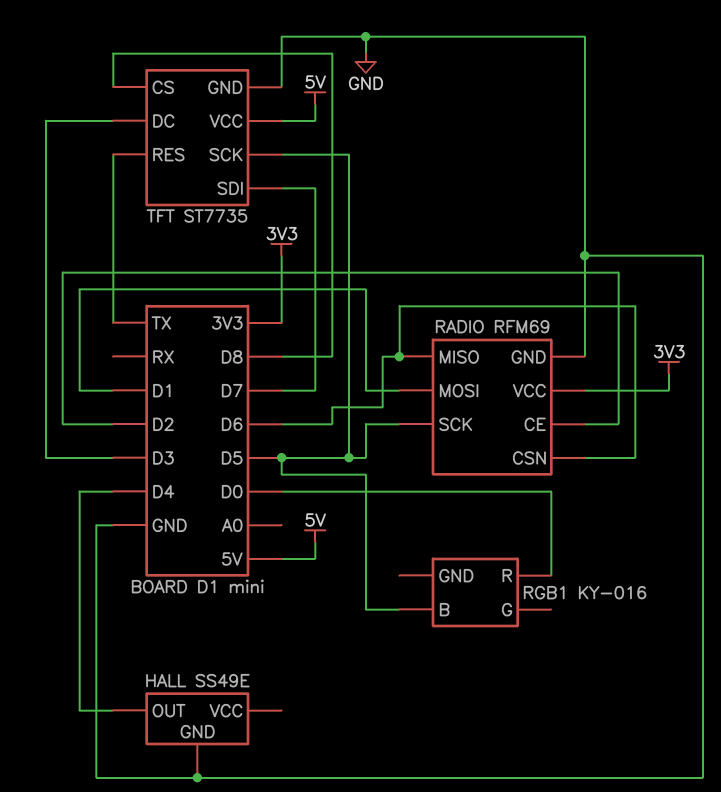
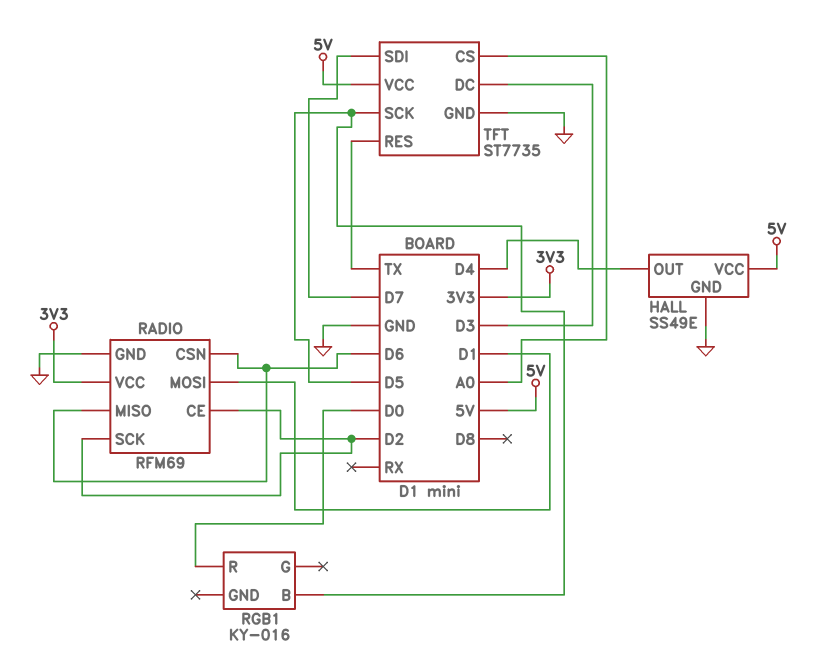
HALL pin VCC: none -> 5V
RADIO pin SCK: D5 -> D2
TFT pin CS: D8 -> A0

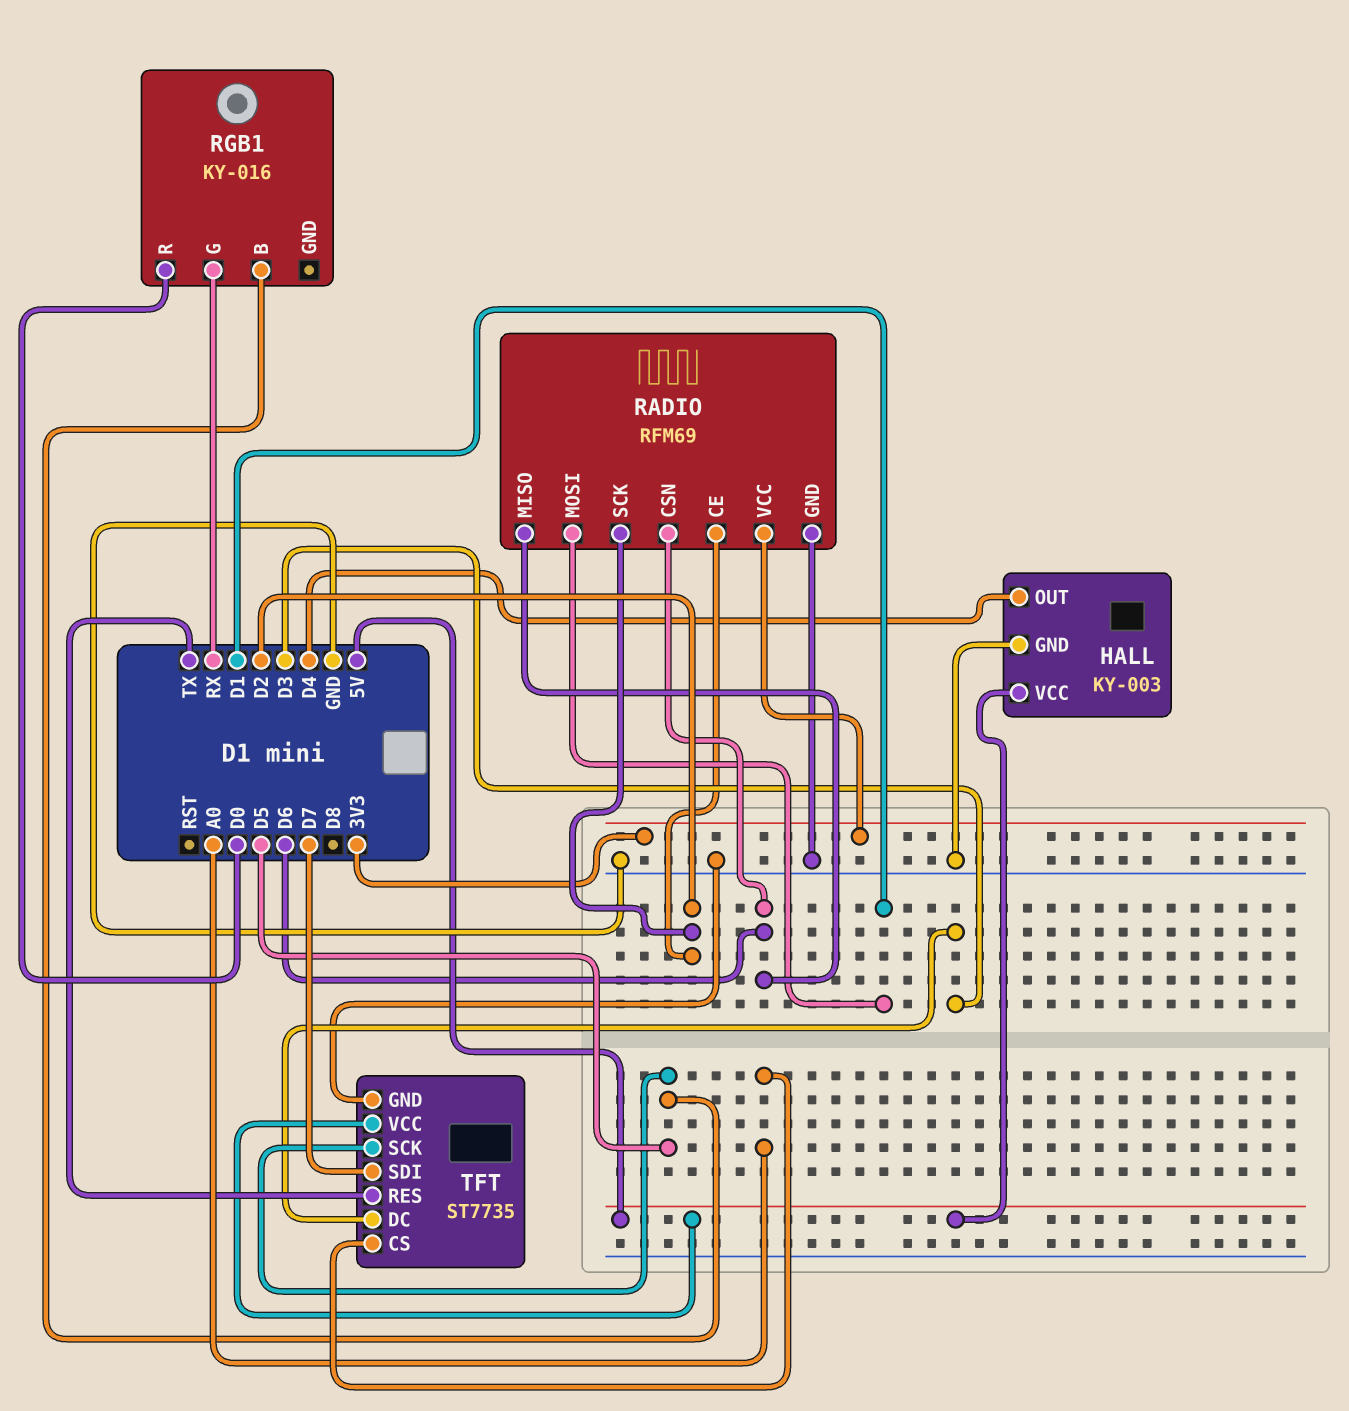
HALL: SS49E -> KY-003
RGB1 pin G: none -> RX

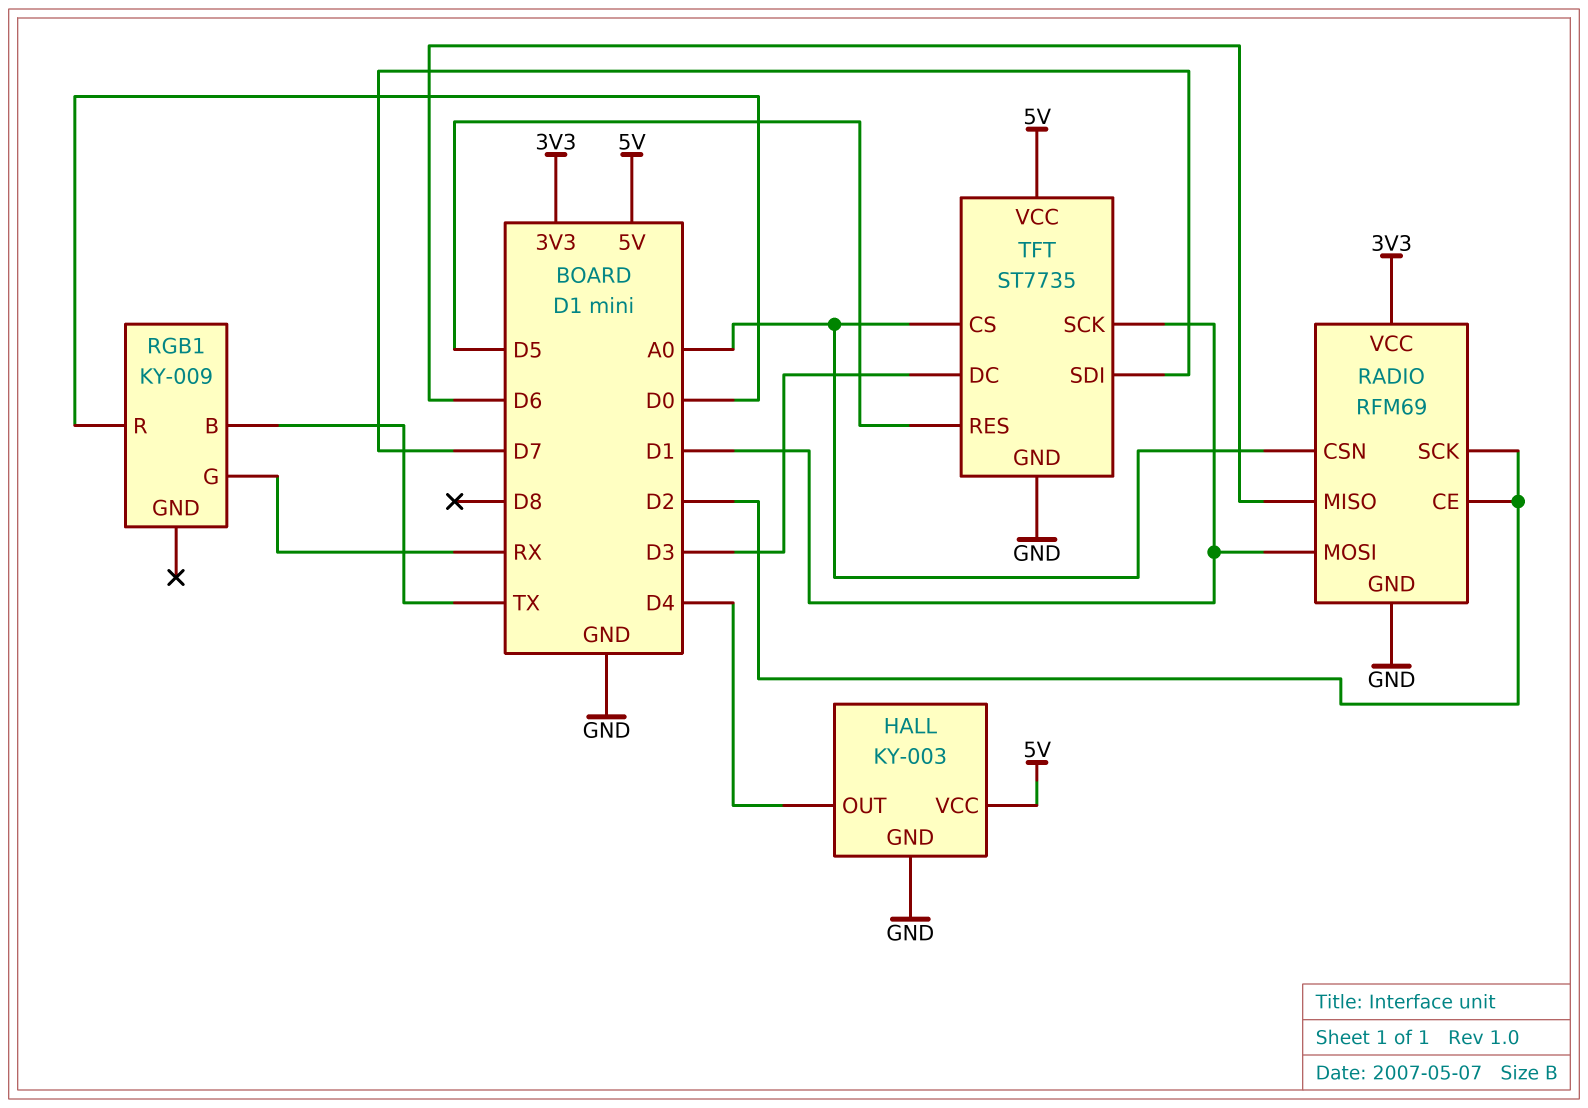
RADIO pin CSN: D6 -> A0
RGB1: KY-016 -> KY-009
RGB1 pin B: D5 -> TX
TFT pin RES: TX -> D5
TFT pin SCK: D5 -> D1

